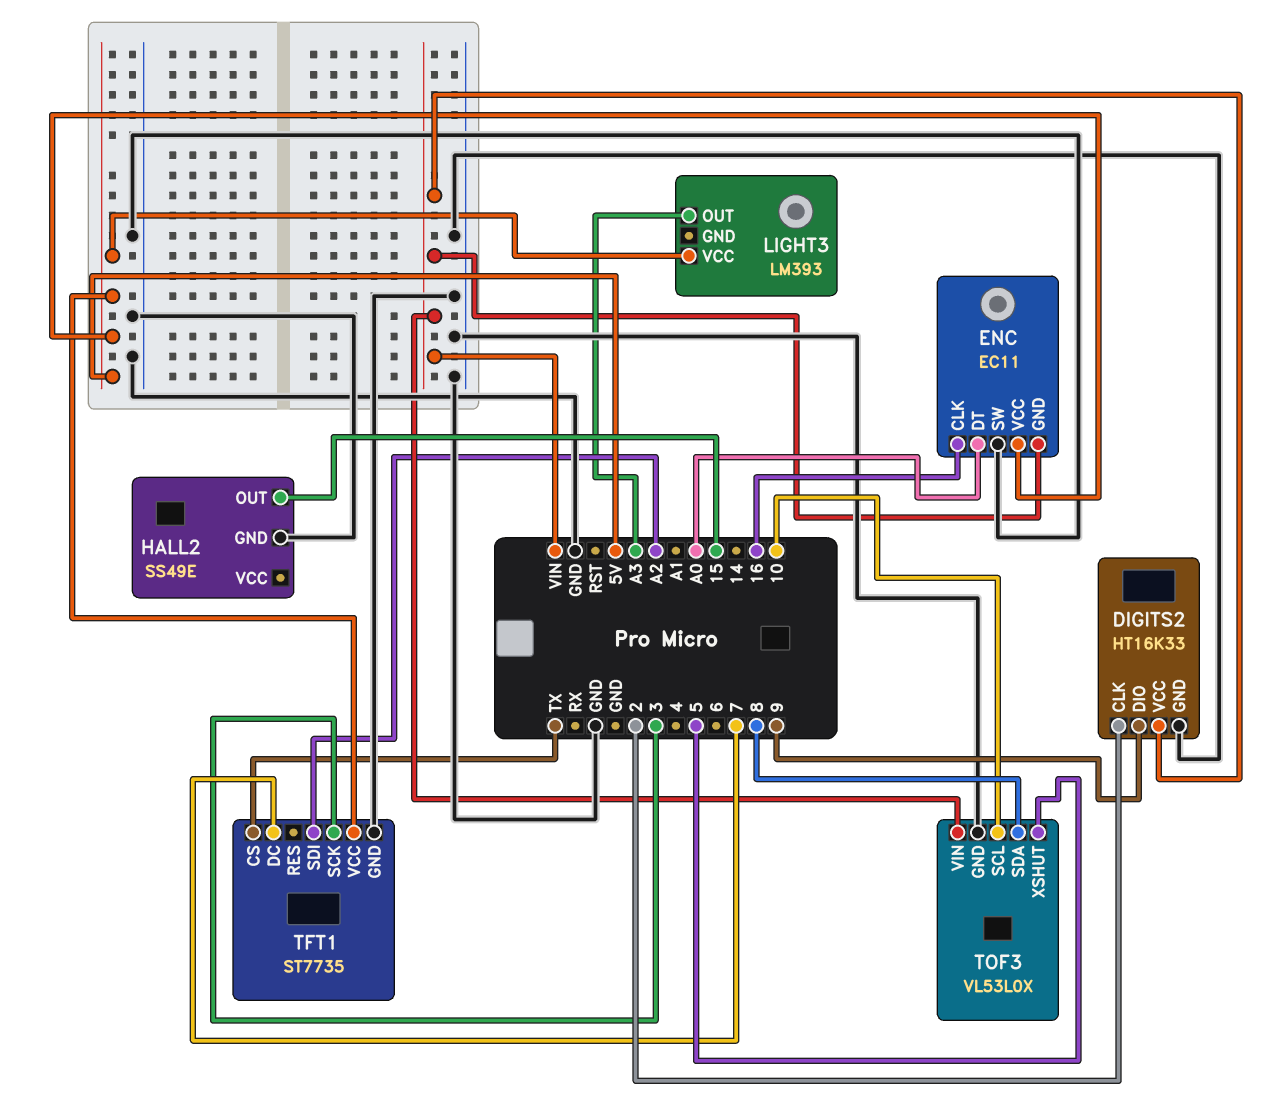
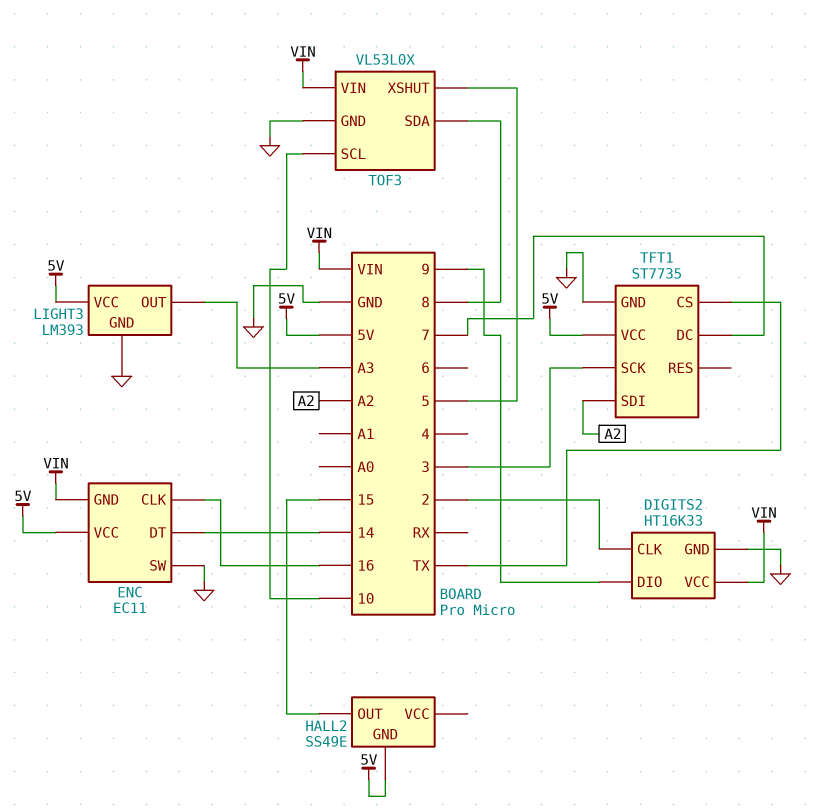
ENC pin DT: A0 -> 14
HALL2 pin GND: GND -> 5V
LIGHT3 pin GND: none -> GND

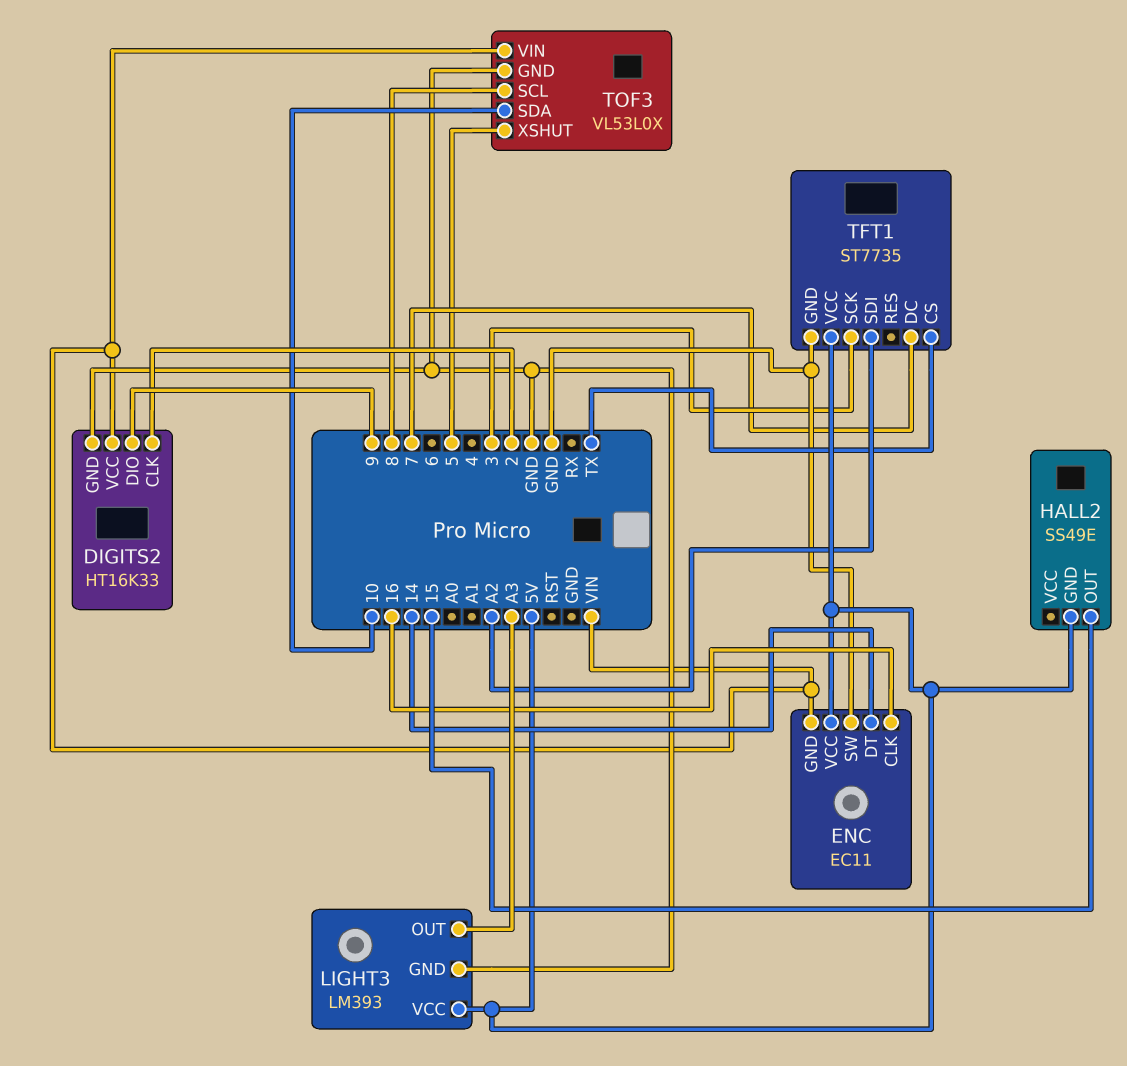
TOF3 pin SCL: 10 -> 8
TOF3 pin SDA: 8 -> 10

